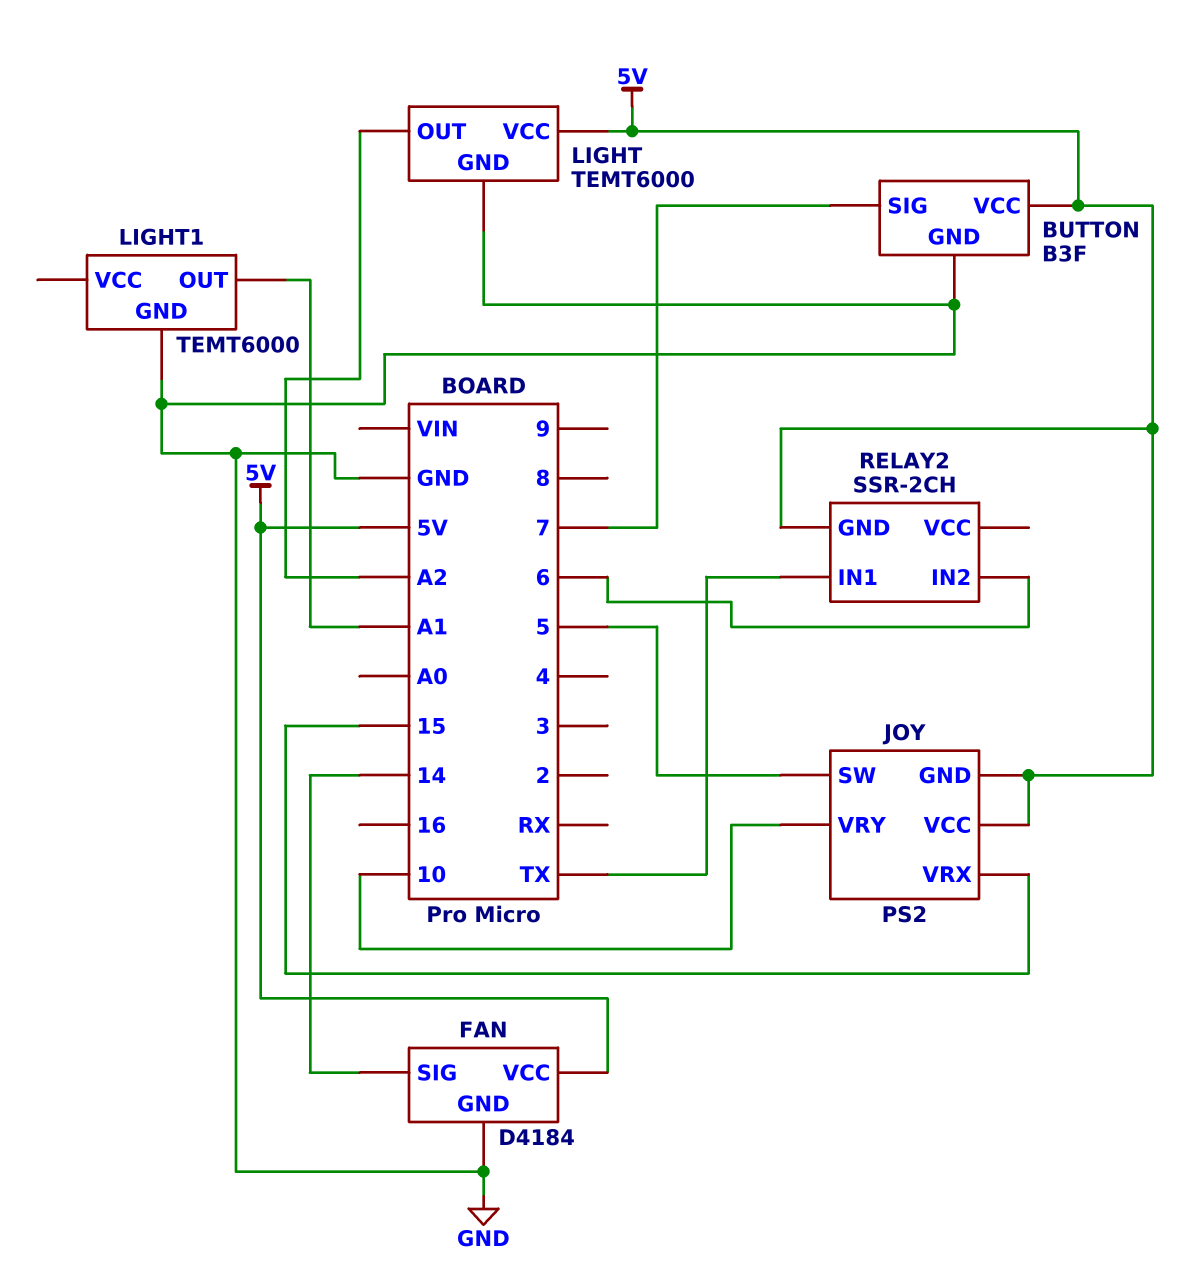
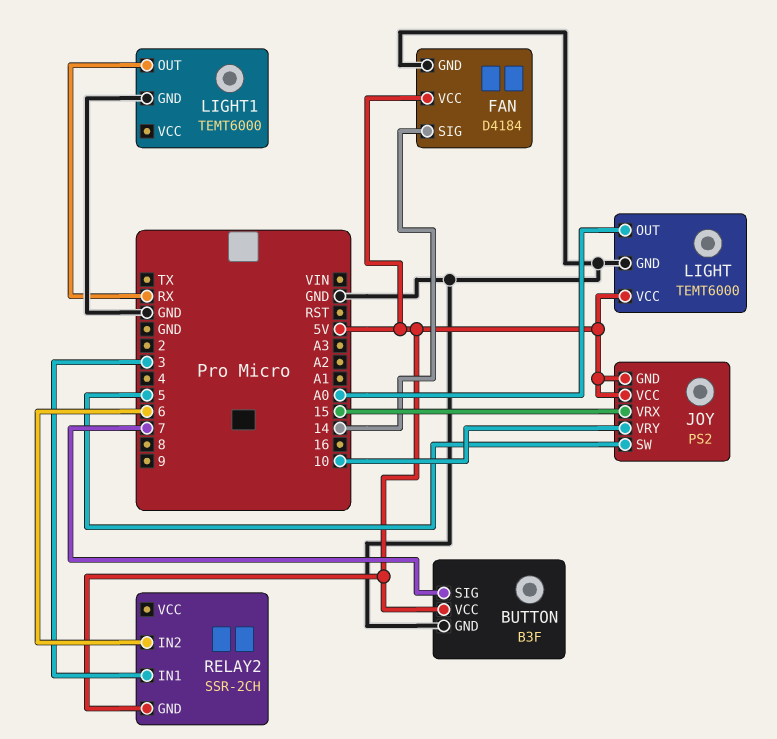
LIGHT pin OUT: A2 -> A0
LIGHT1 pin OUT: A1 -> RX
RELAY2 pin IN1: TX -> 3

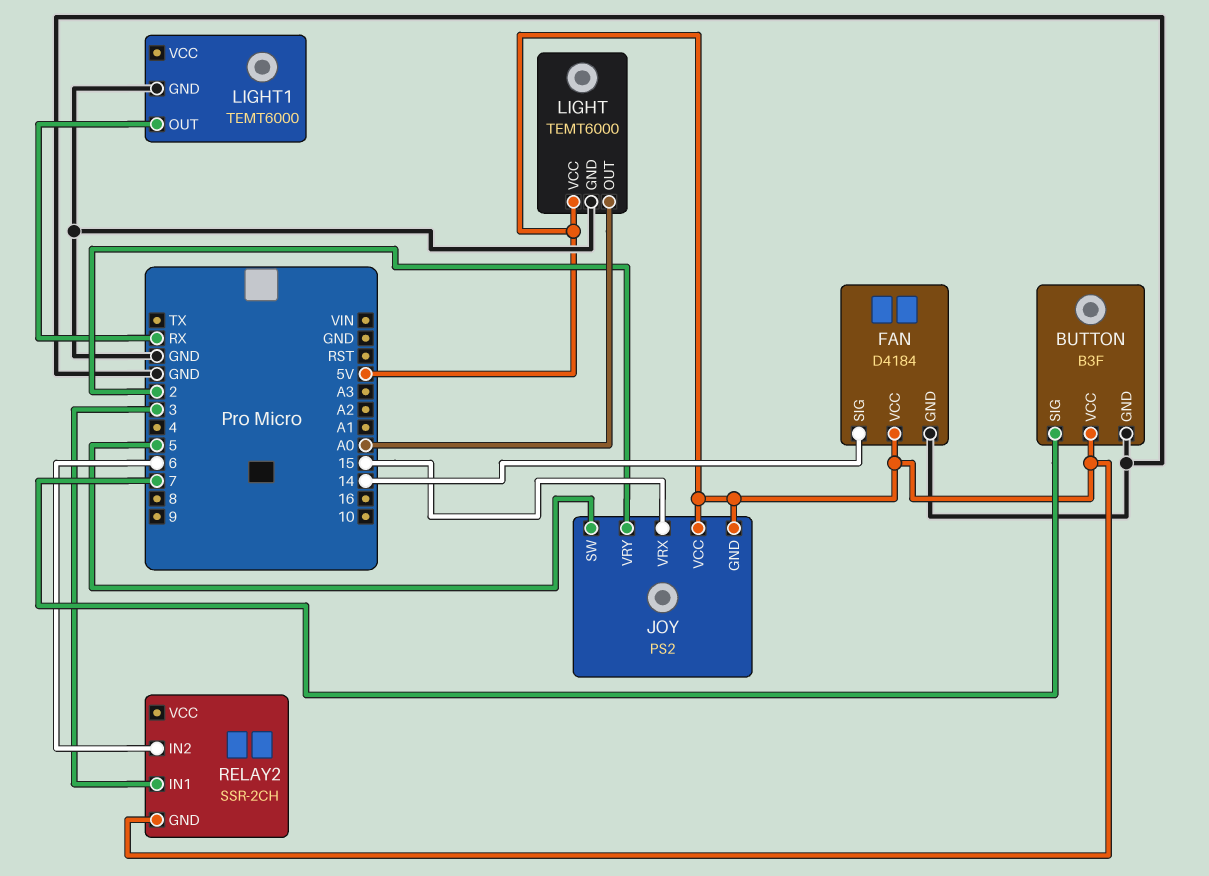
JOY pin VRY: 10 -> 2

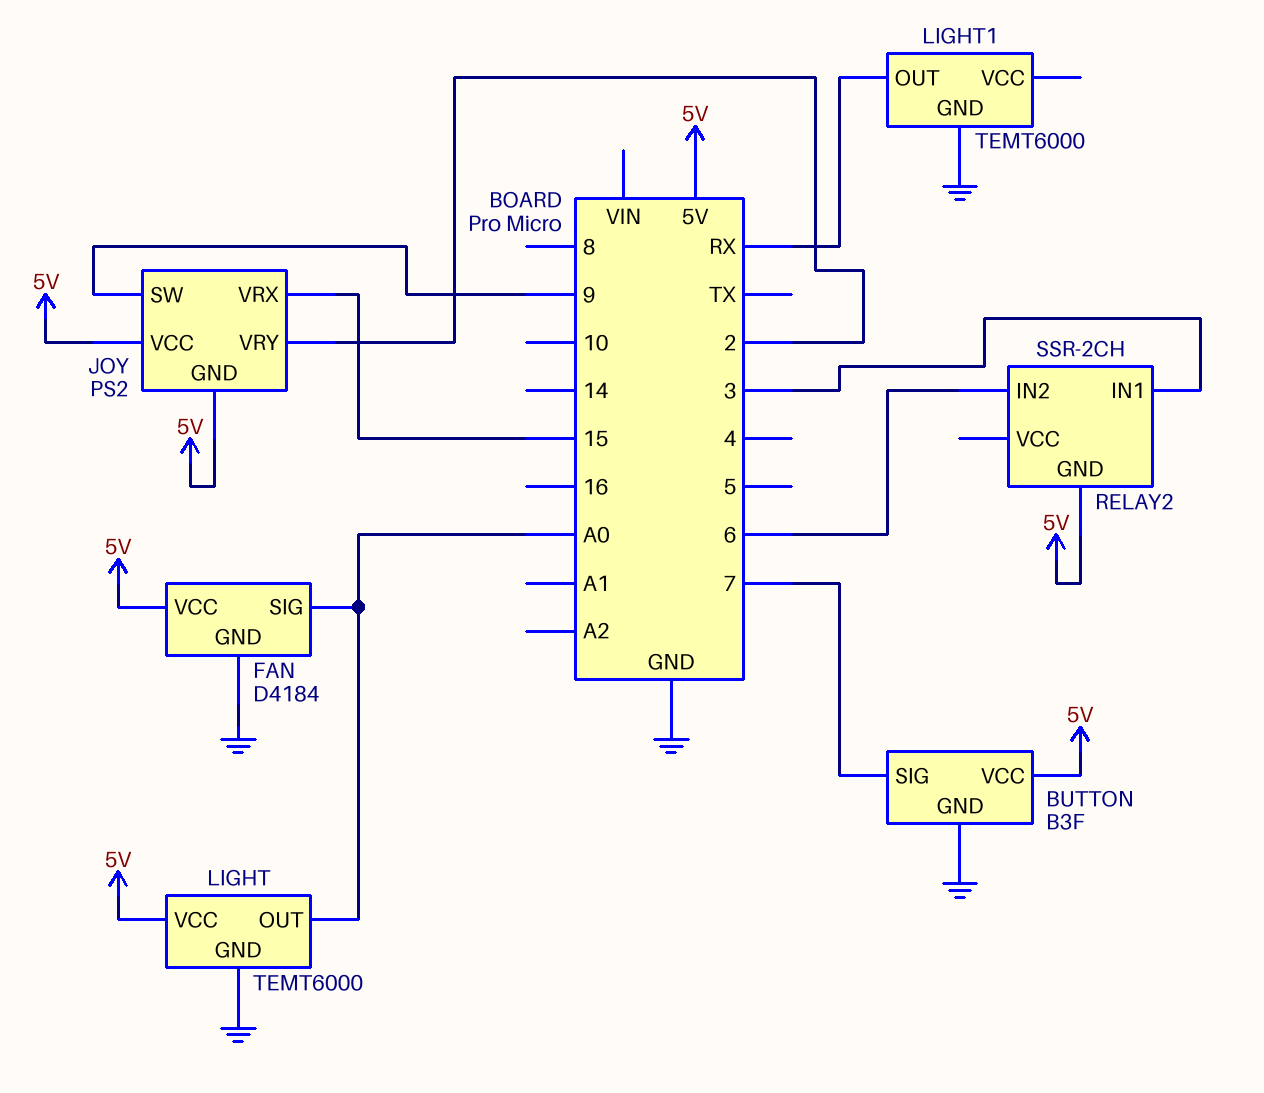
FAN pin SIG: 14 -> A0
JOY pin SW: 5 -> 9

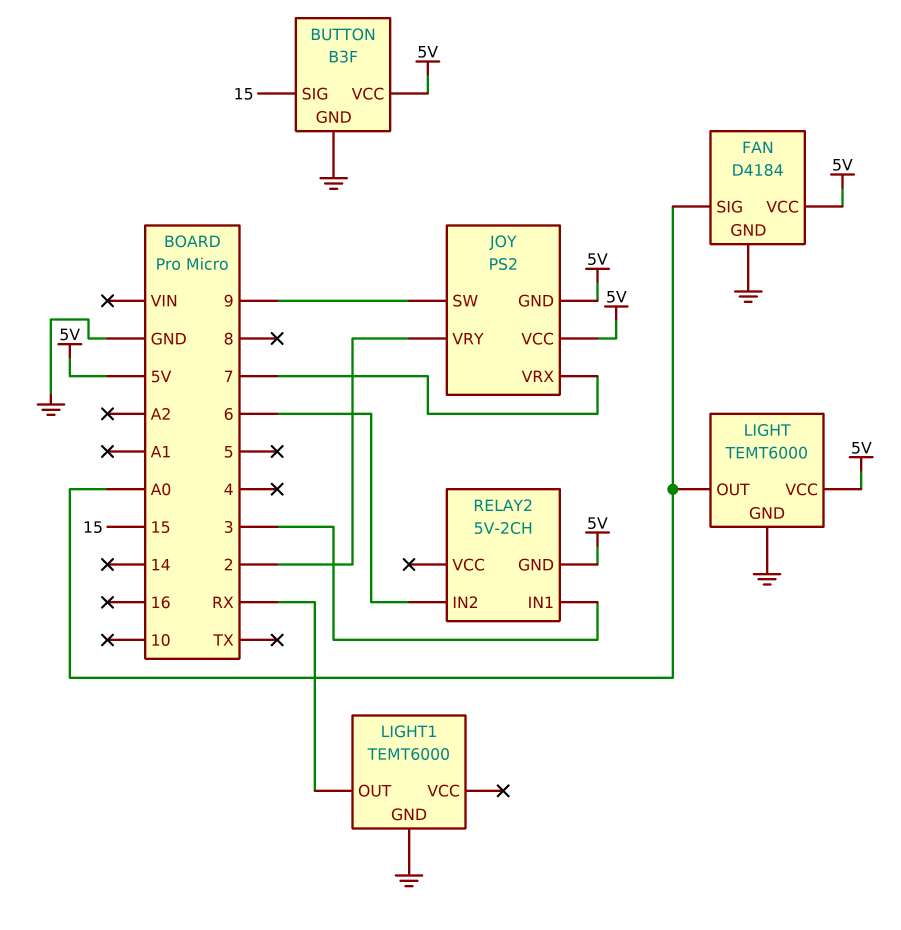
BUTTON pin SIG: 7 -> 15
JOY pin VRX: 15 -> 7
RELAY2: SSR-2CH -> 5V-2CH

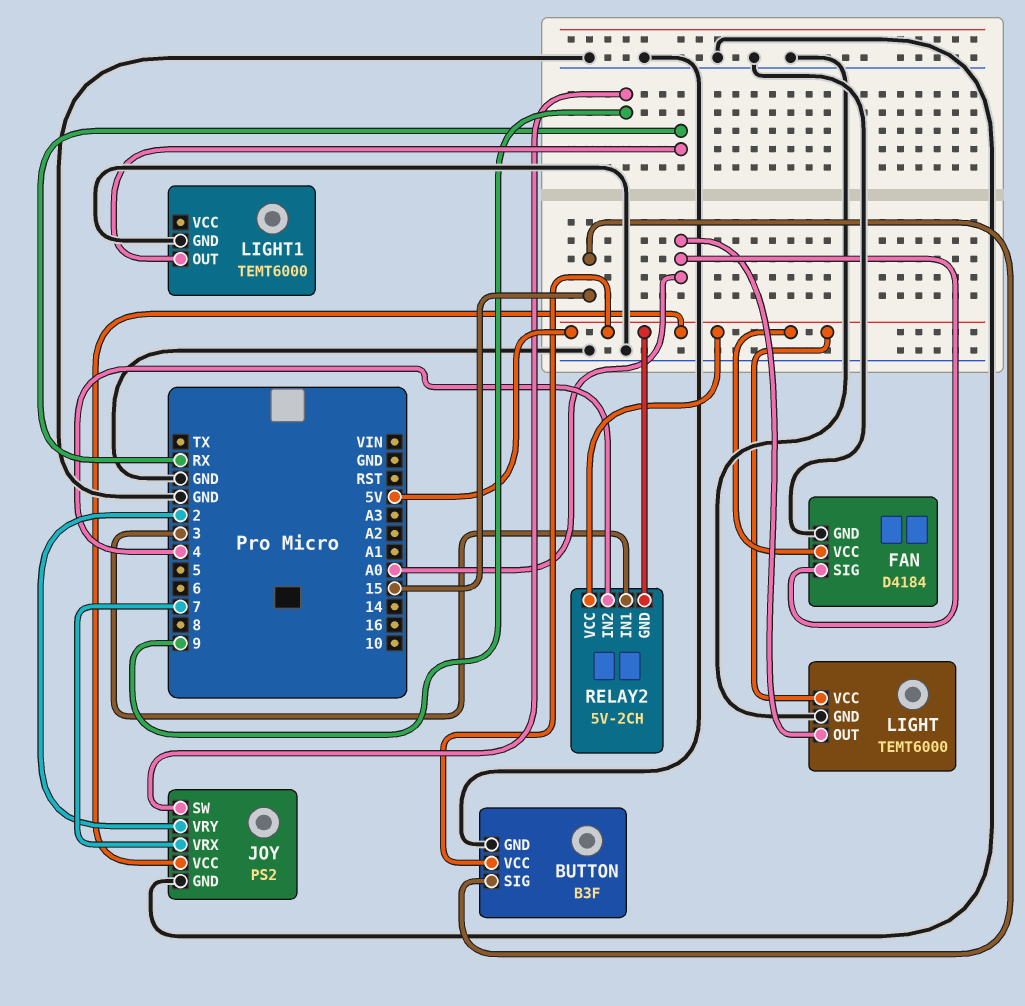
JOY pin GND: 5V -> GND
RELAY2 pin IN2: 6 -> 4
RELAY2 pin VCC: none -> 5V

